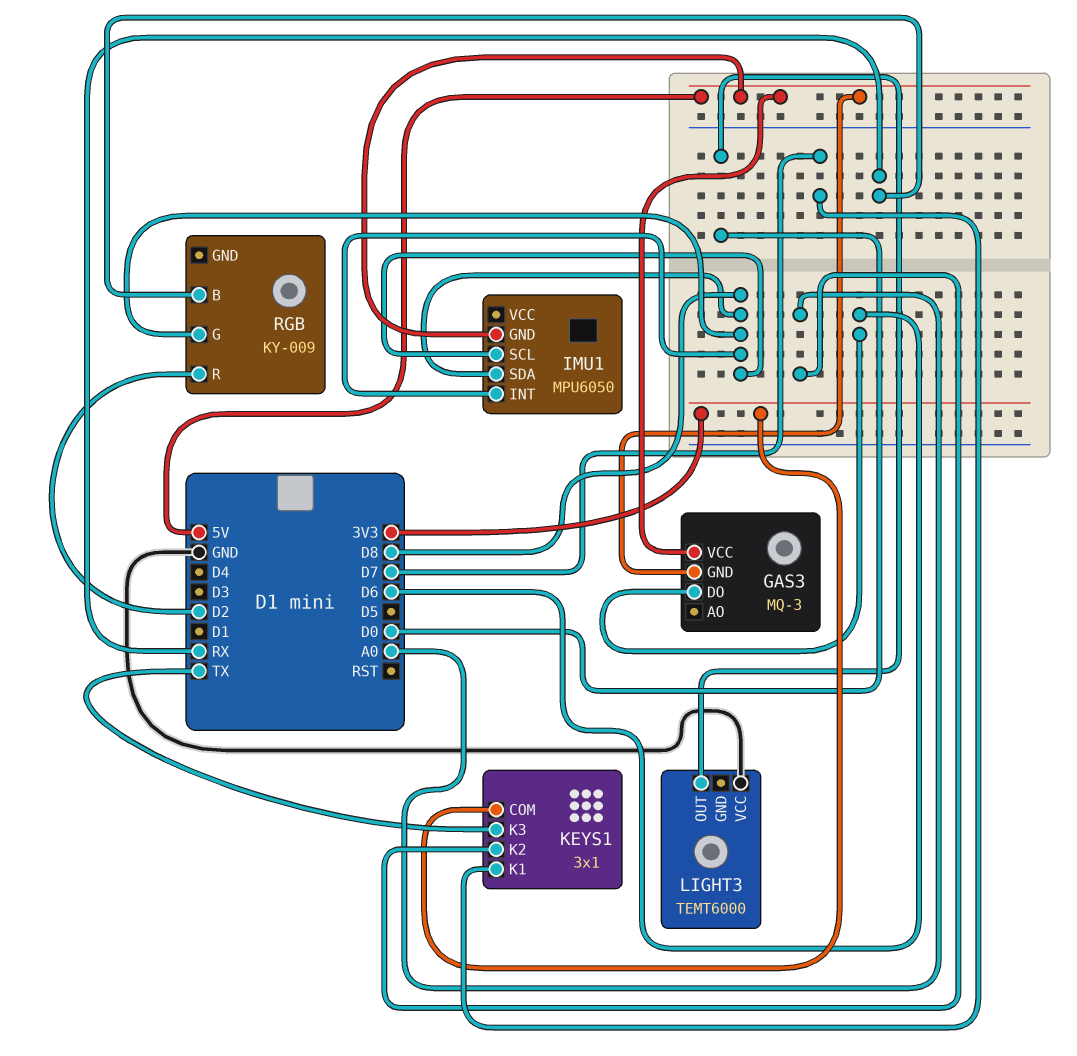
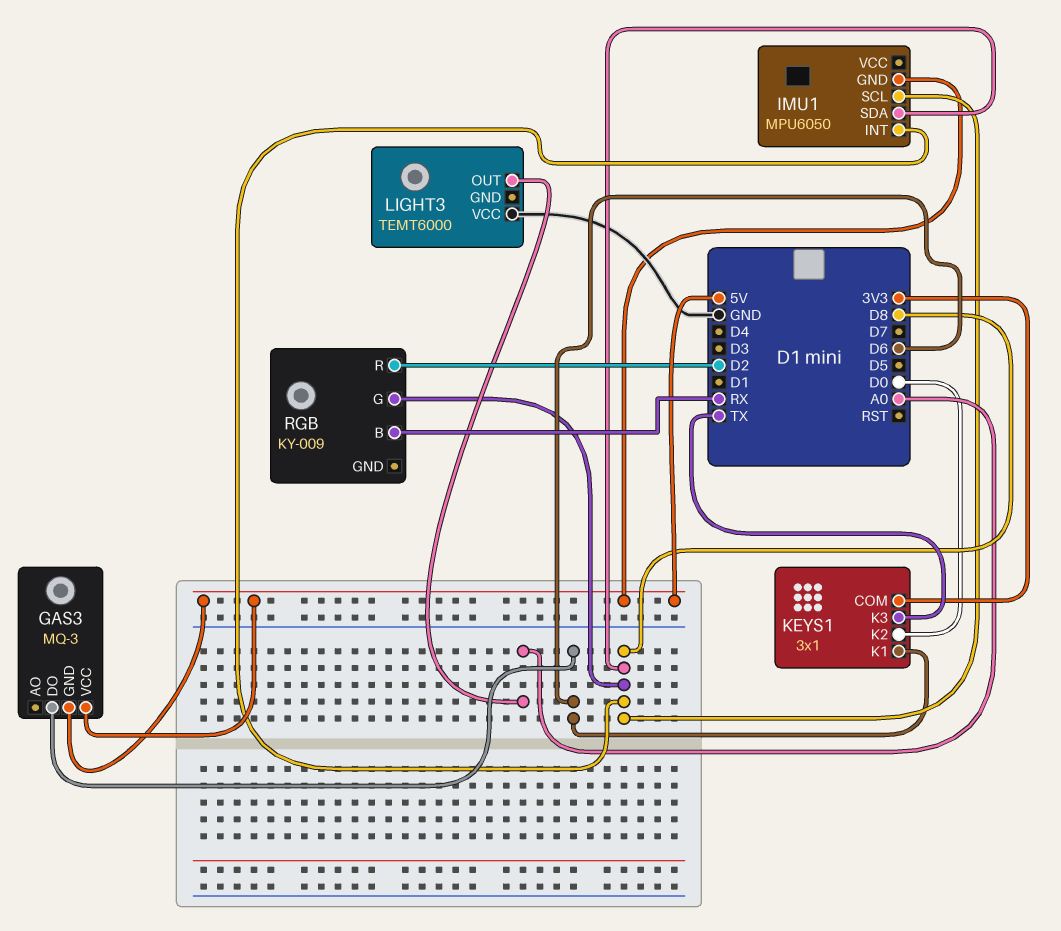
KEYS1 pin K1: D7 -> D6
KEYS1 pin K2: A0 -> D0
LIGHT3 pin OUT: D0 -> A0

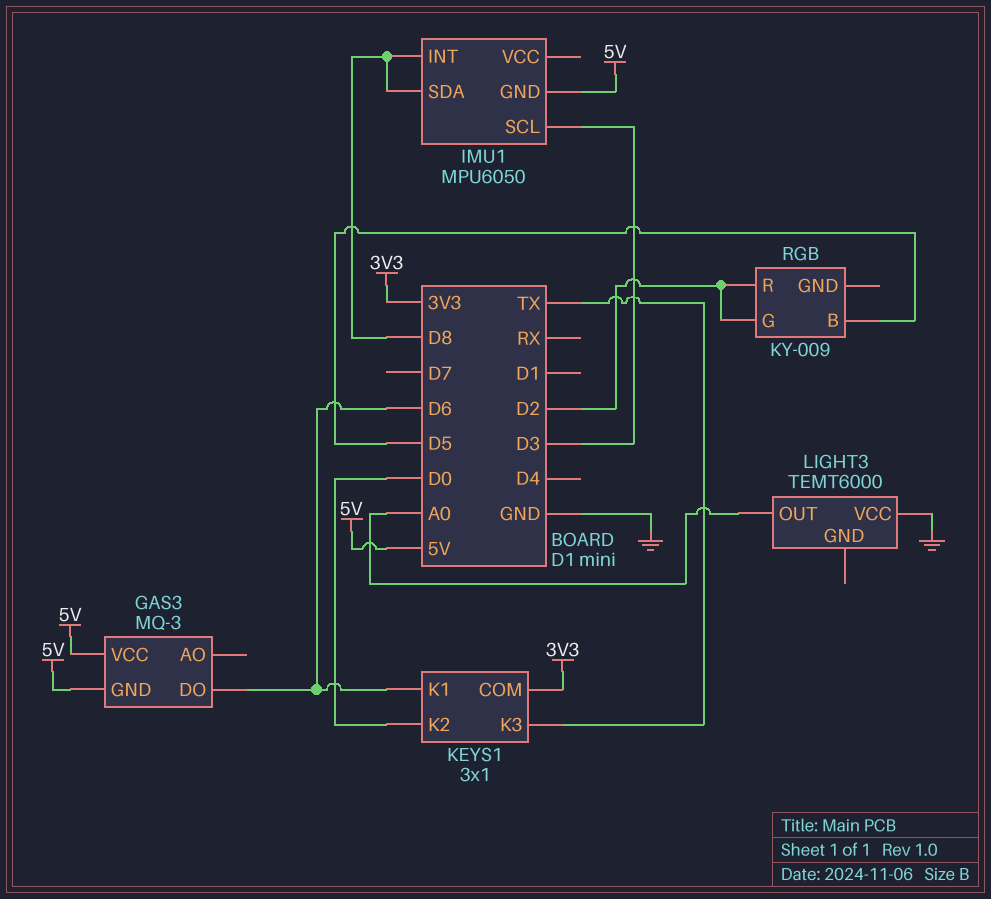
IMU1 pin SCL: D8 -> D3
RGB pin B: RX -> D5
RGB pin G: D8 -> D2

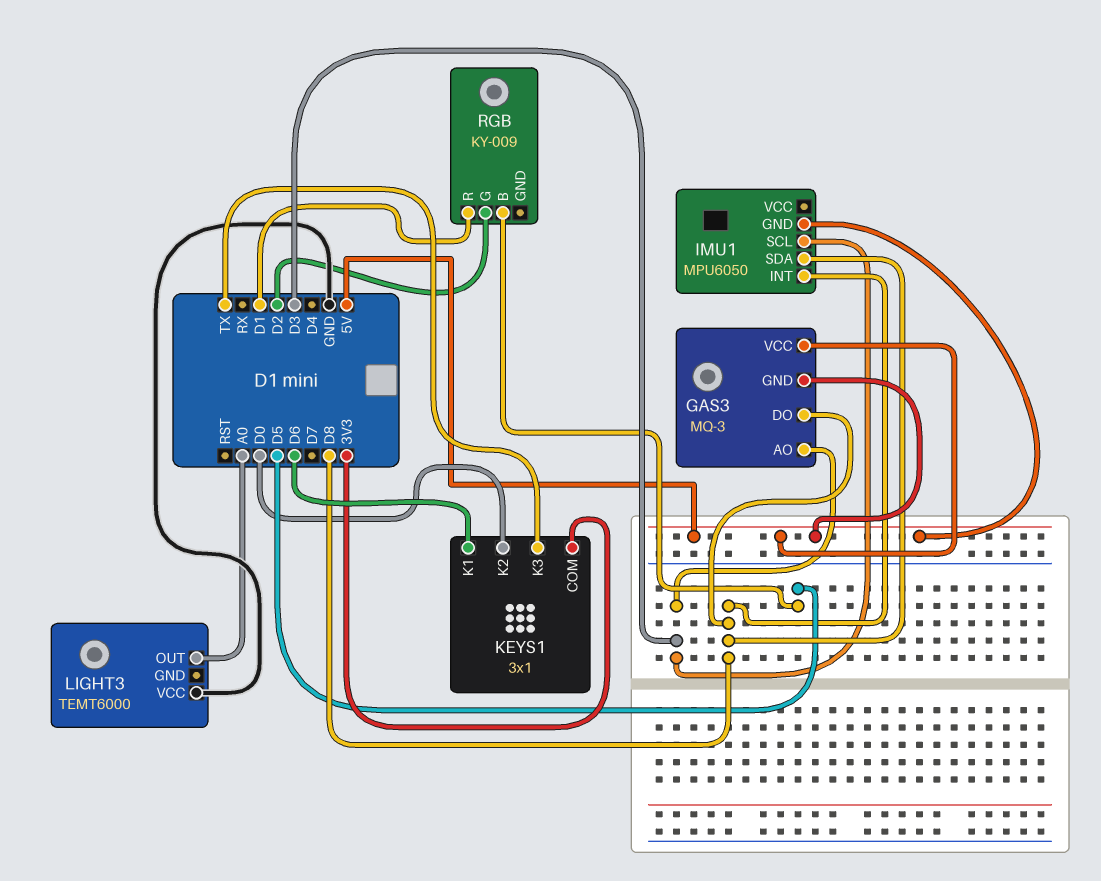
GAS3 pin AO: none -> D3
GAS3 pin DO: D6 -> D8
RGB pin R: D2 -> D1

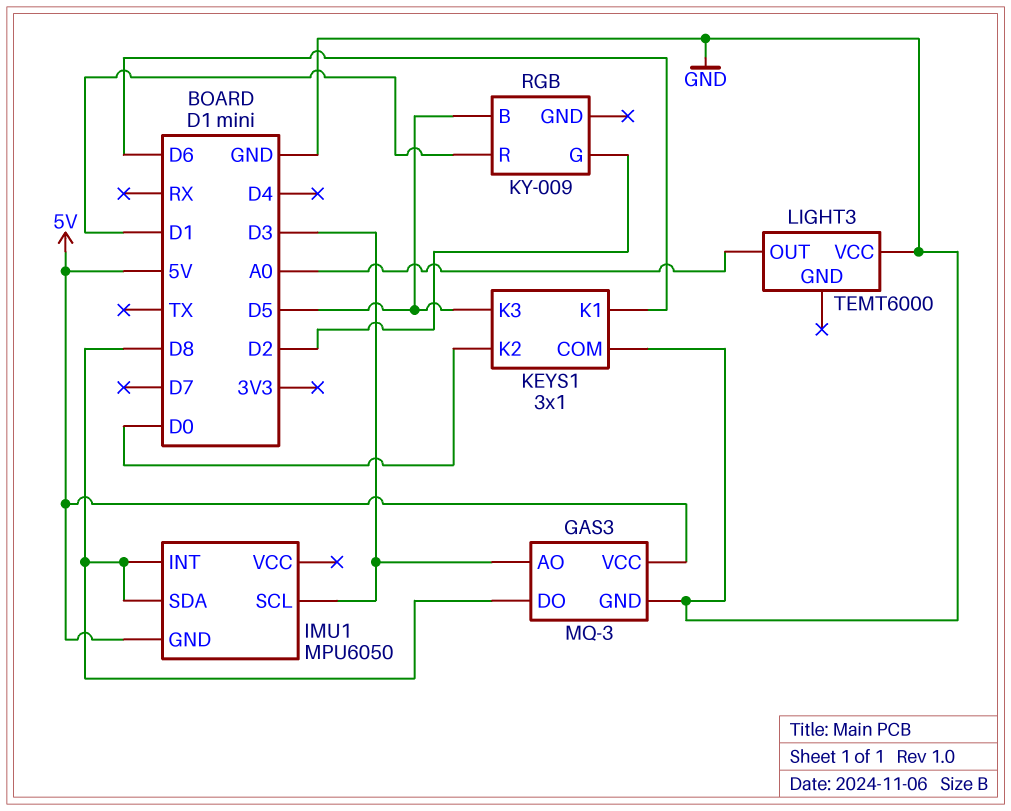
GAS3 pin GND: 5V -> GND
KEYS1 pin COM: 3V3 -> GND
KEYS1 pin K3: TX -> D5

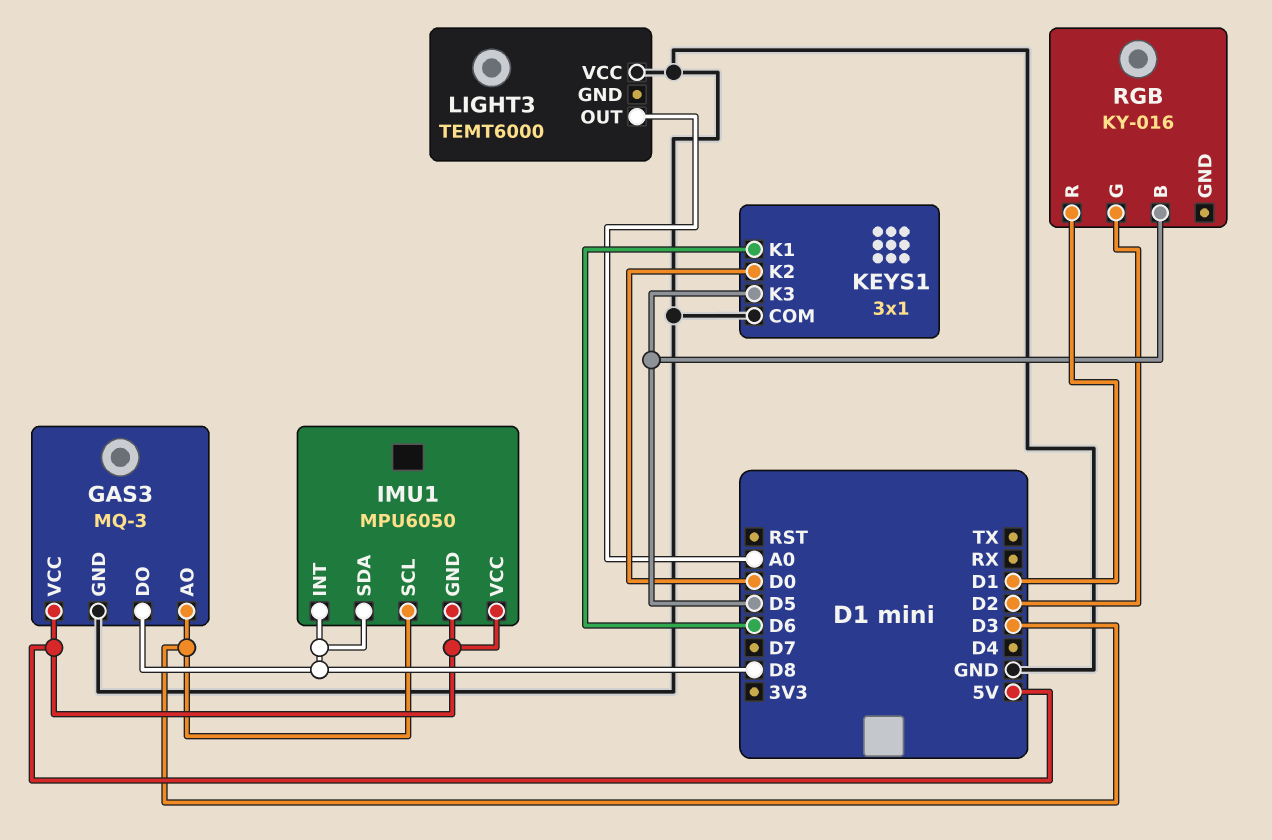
IMU1 pin VCC: none -> 5V
RGB: KY-009 -> KY-016

